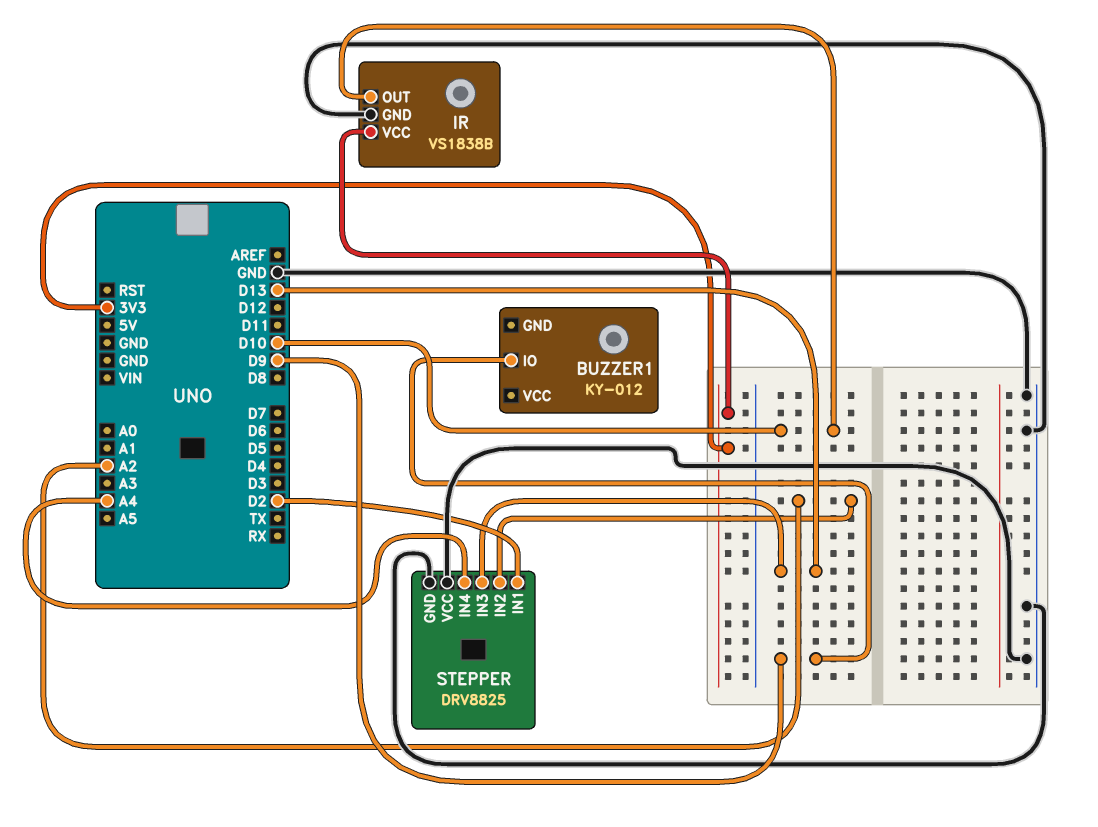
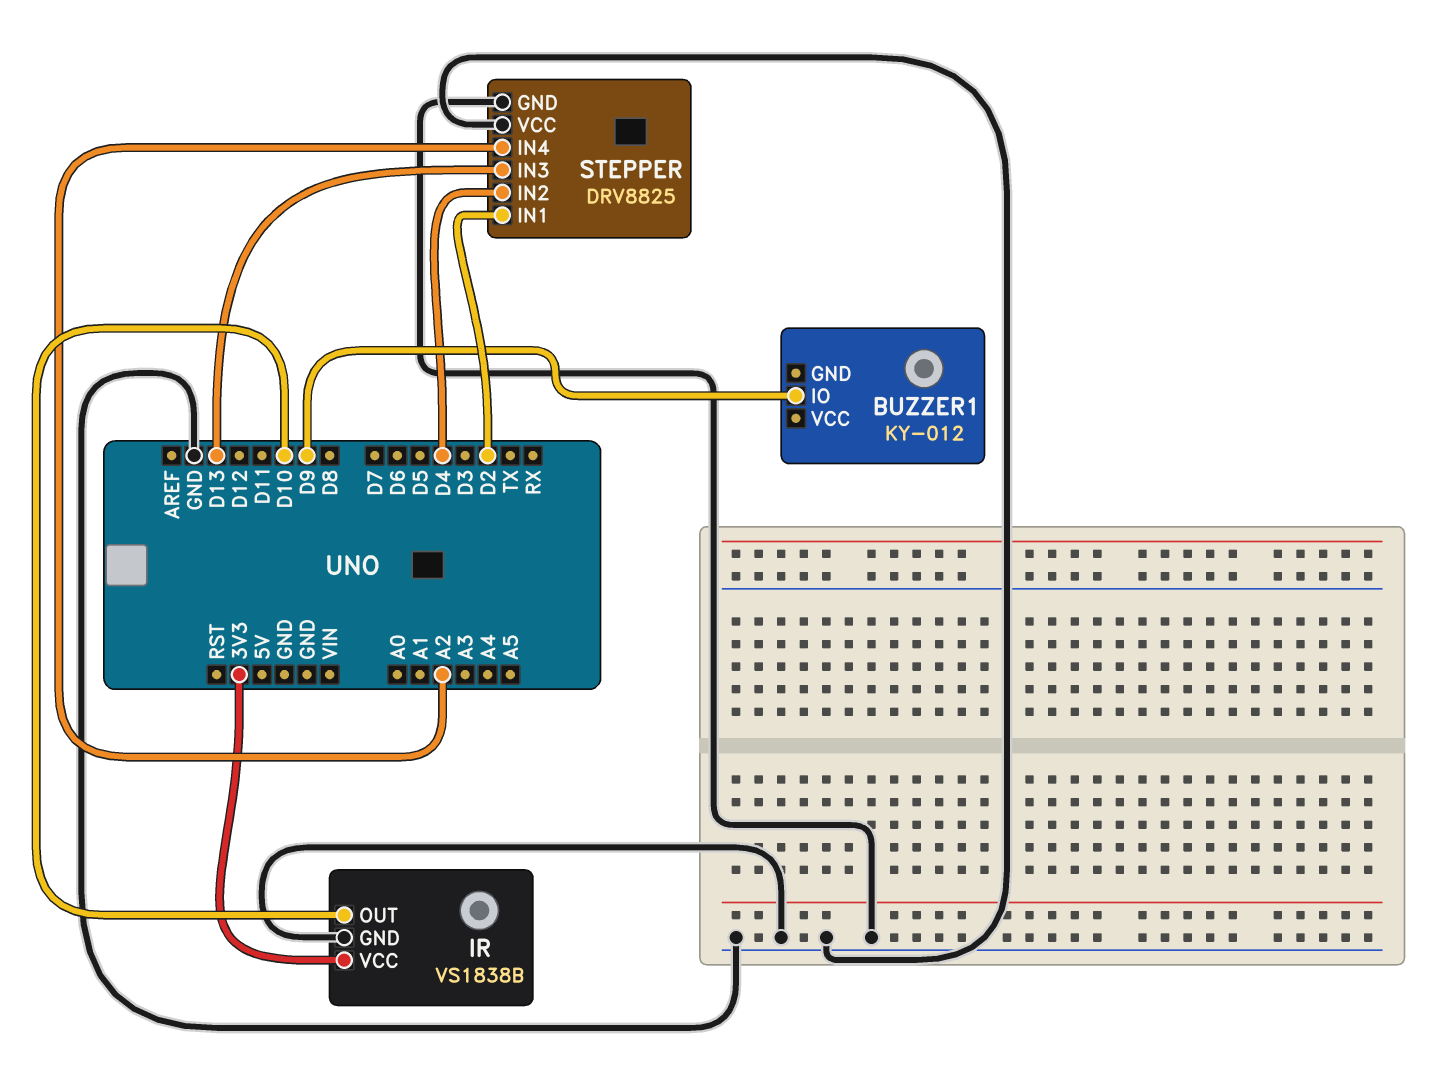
STEPPER pin IN2: A2 -> D4
STEPPER pin IN4: A4 -> A2

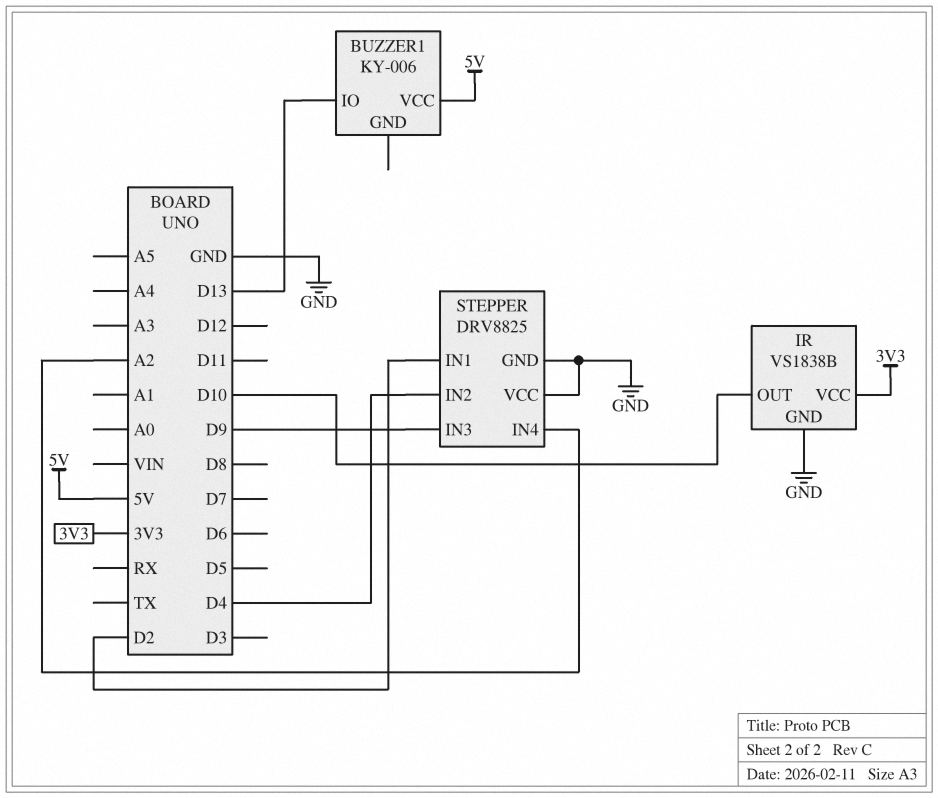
BUZZER1: KY-012 -> KY-006
BUZZER1 pin IO: D9 -> D13
BUZZER1 pin VCC: none -> 5V
STEPPER pin IN3: D13 -> D9

